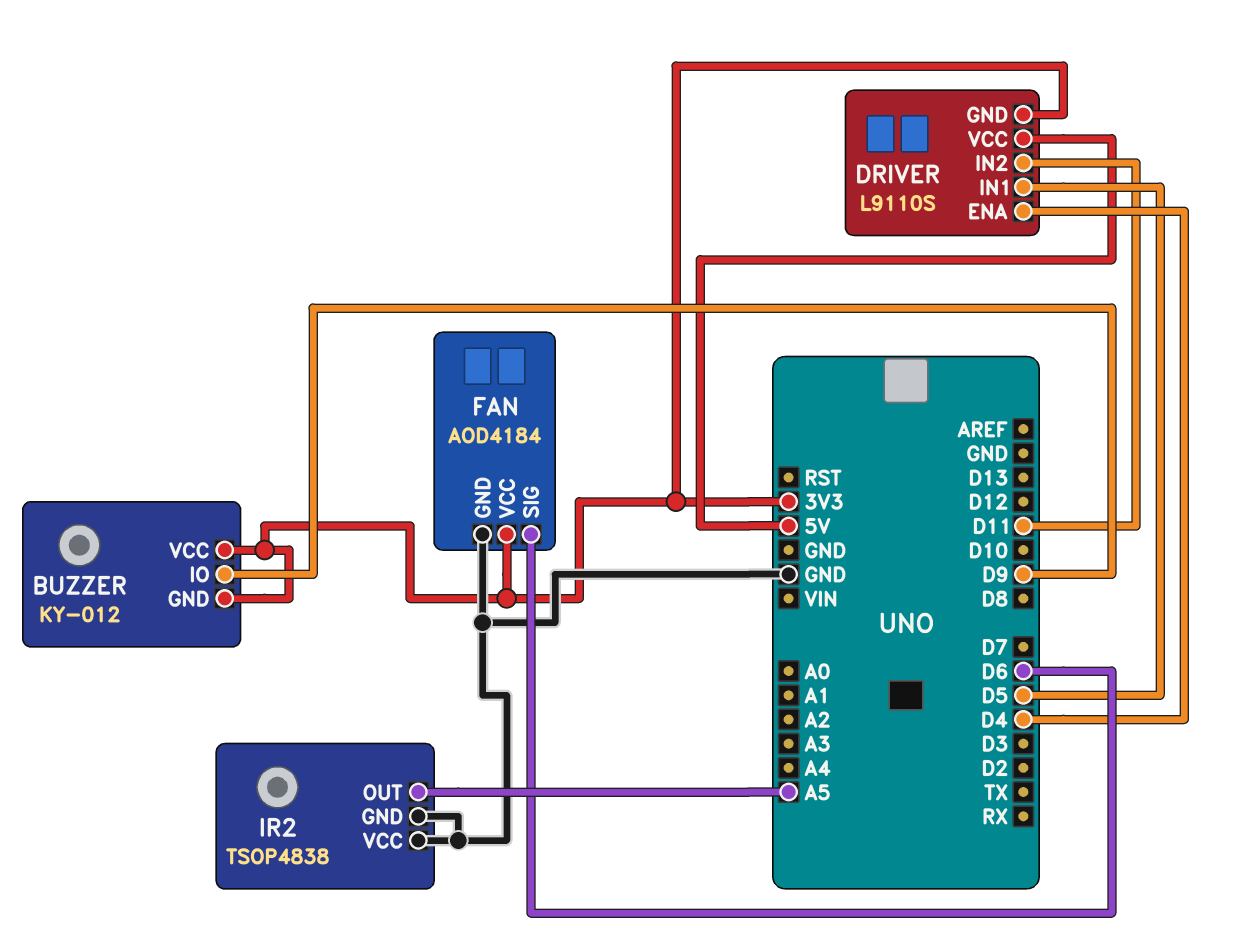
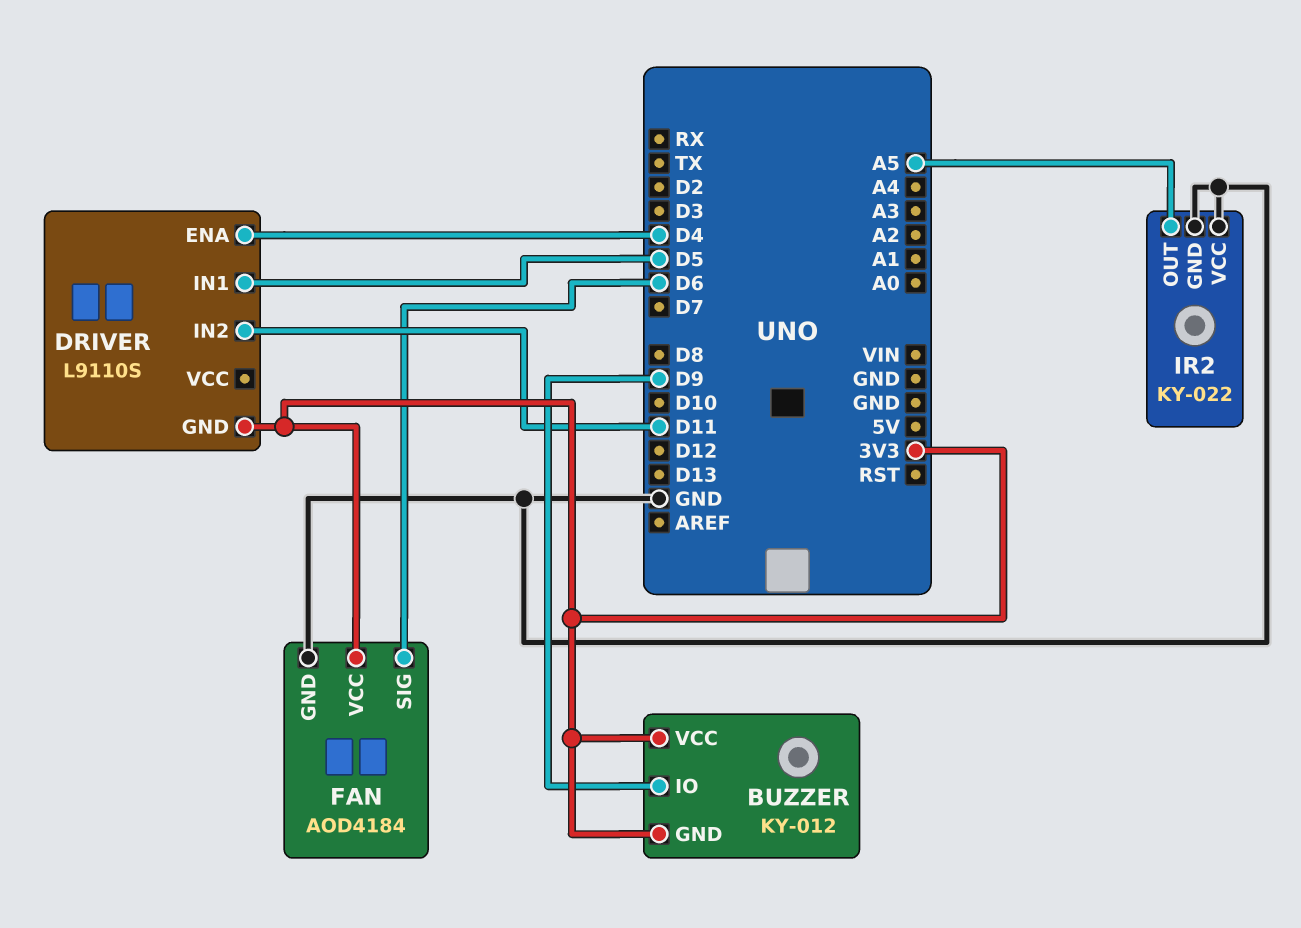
DRIVER pin VCC: 5V -> none
IR2: TSOP4838 -> KY-022

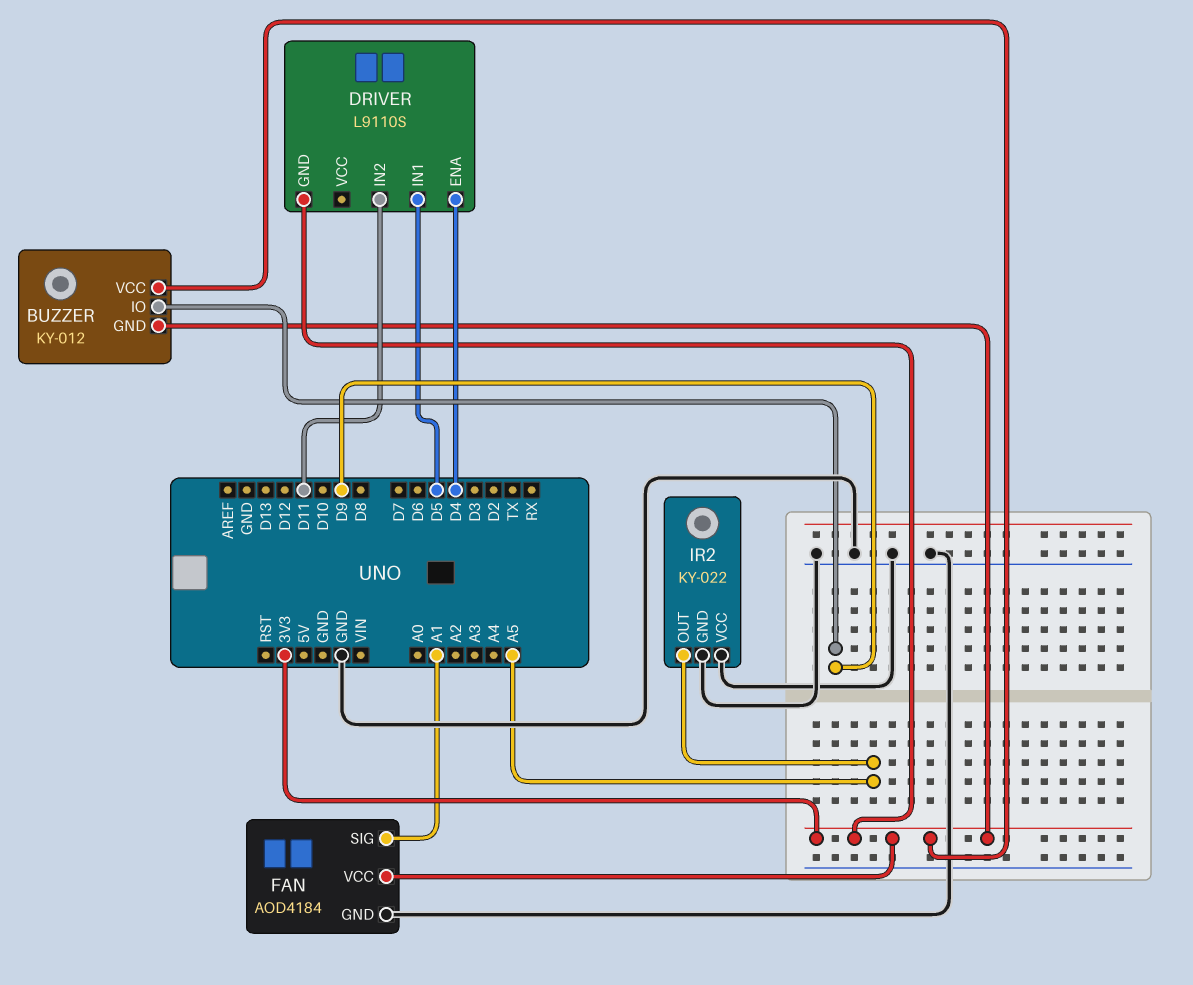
FAN pin SIG: D6 -> A1

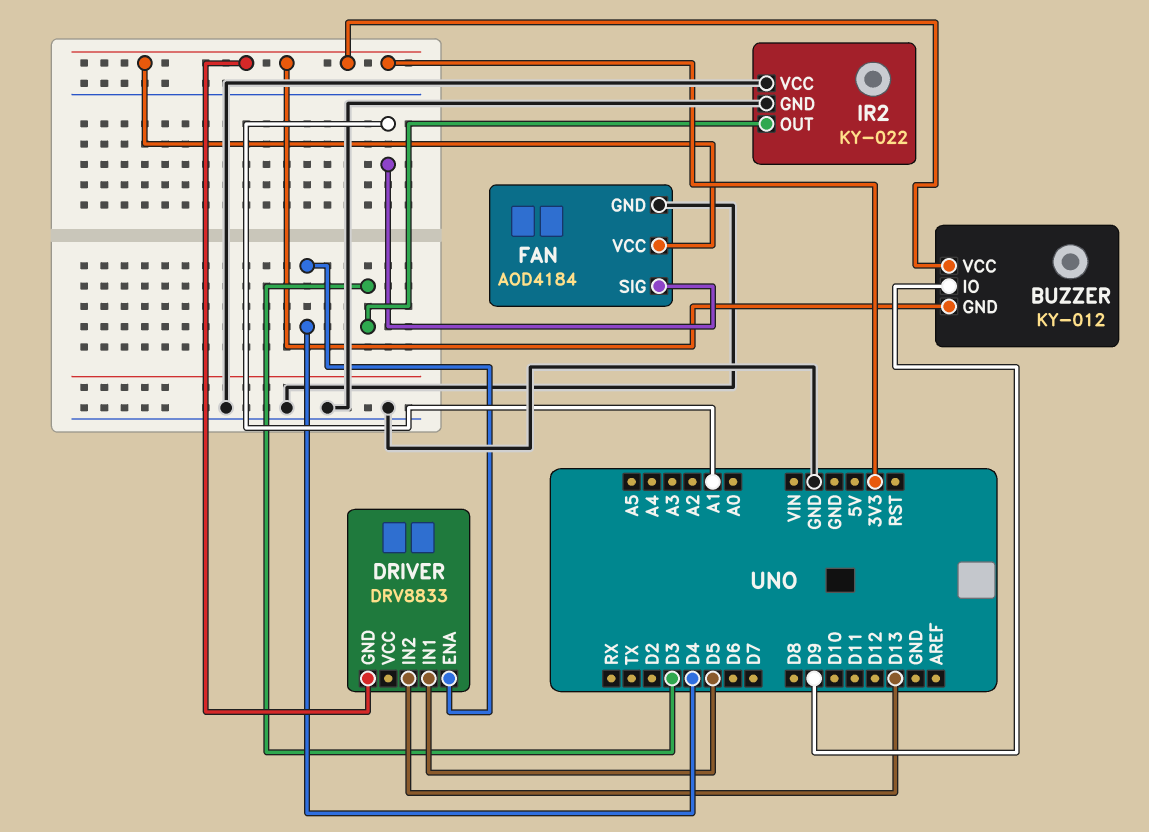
DRIVER: L9110S -> DRV8833
DRIVER pin IN2: D11 -> D13
IR2 pin OUT: A5 -> D3

